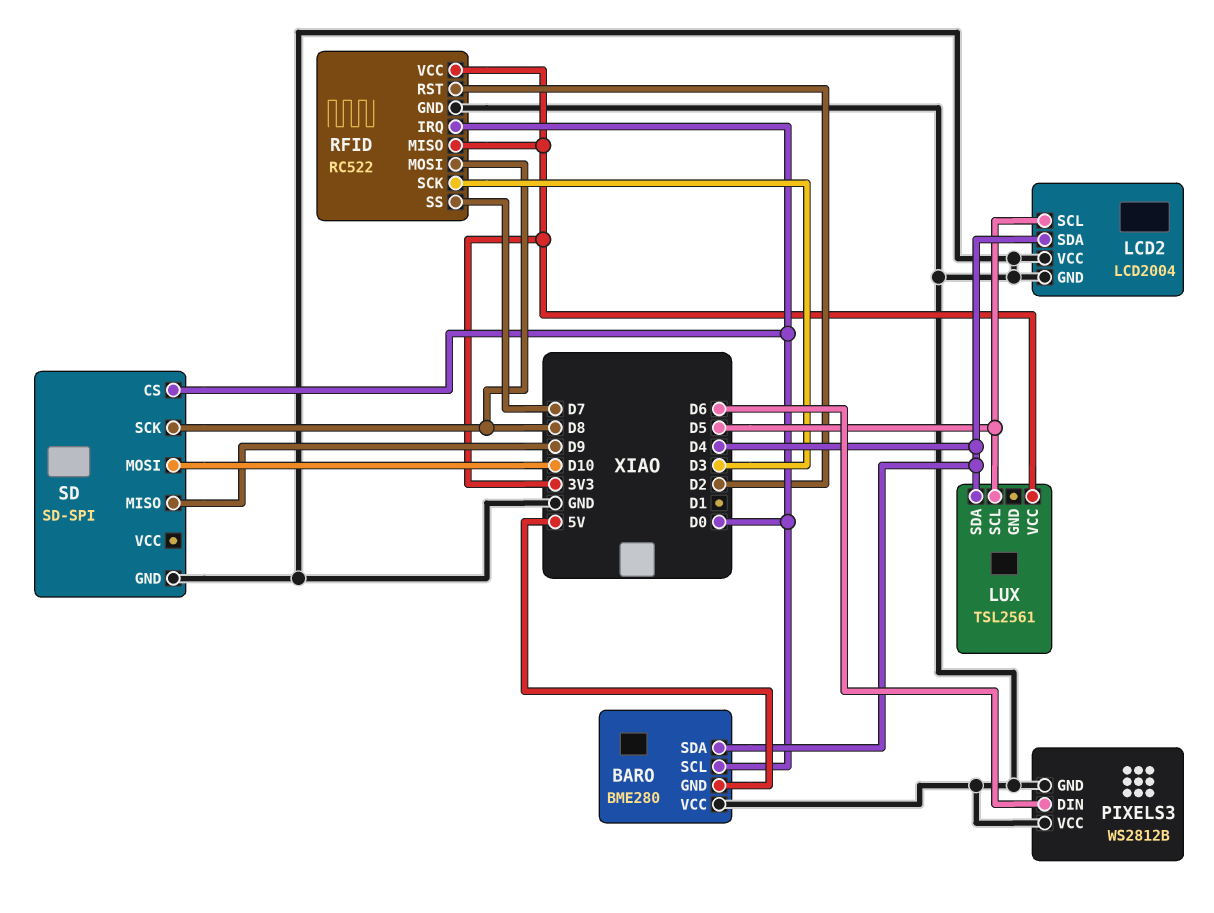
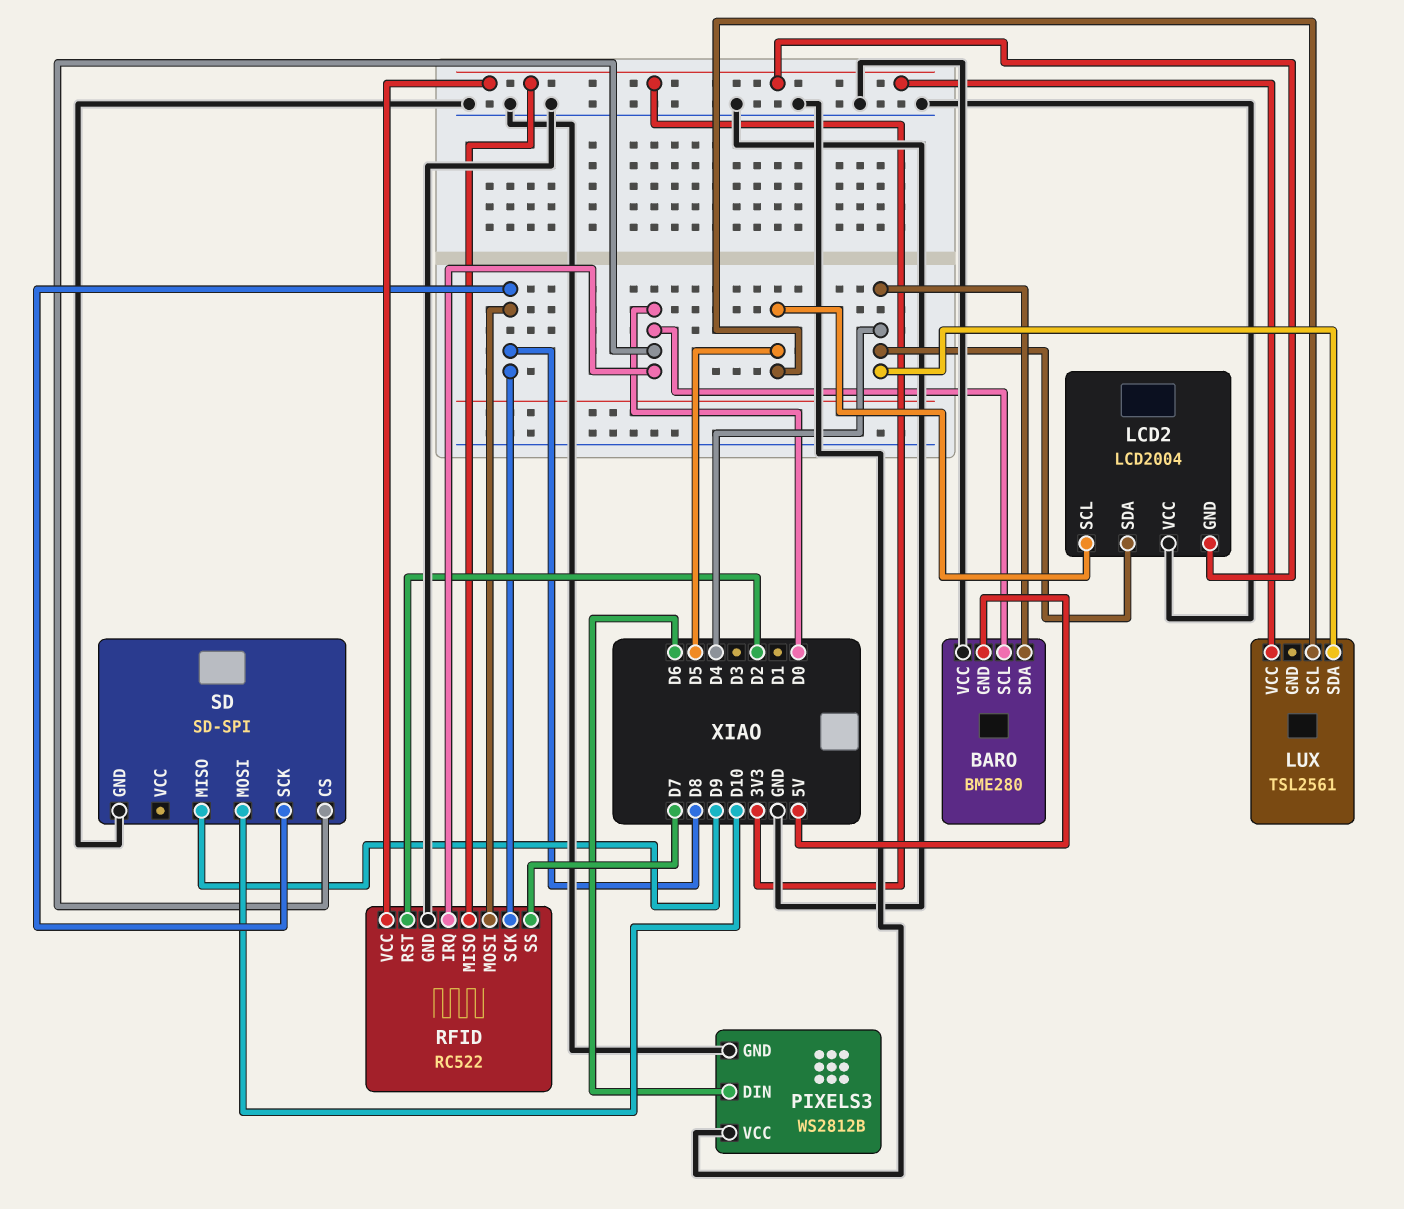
LCD2 pin GND: GND -> 3V3
RFID pin SCK: D3 -> D8

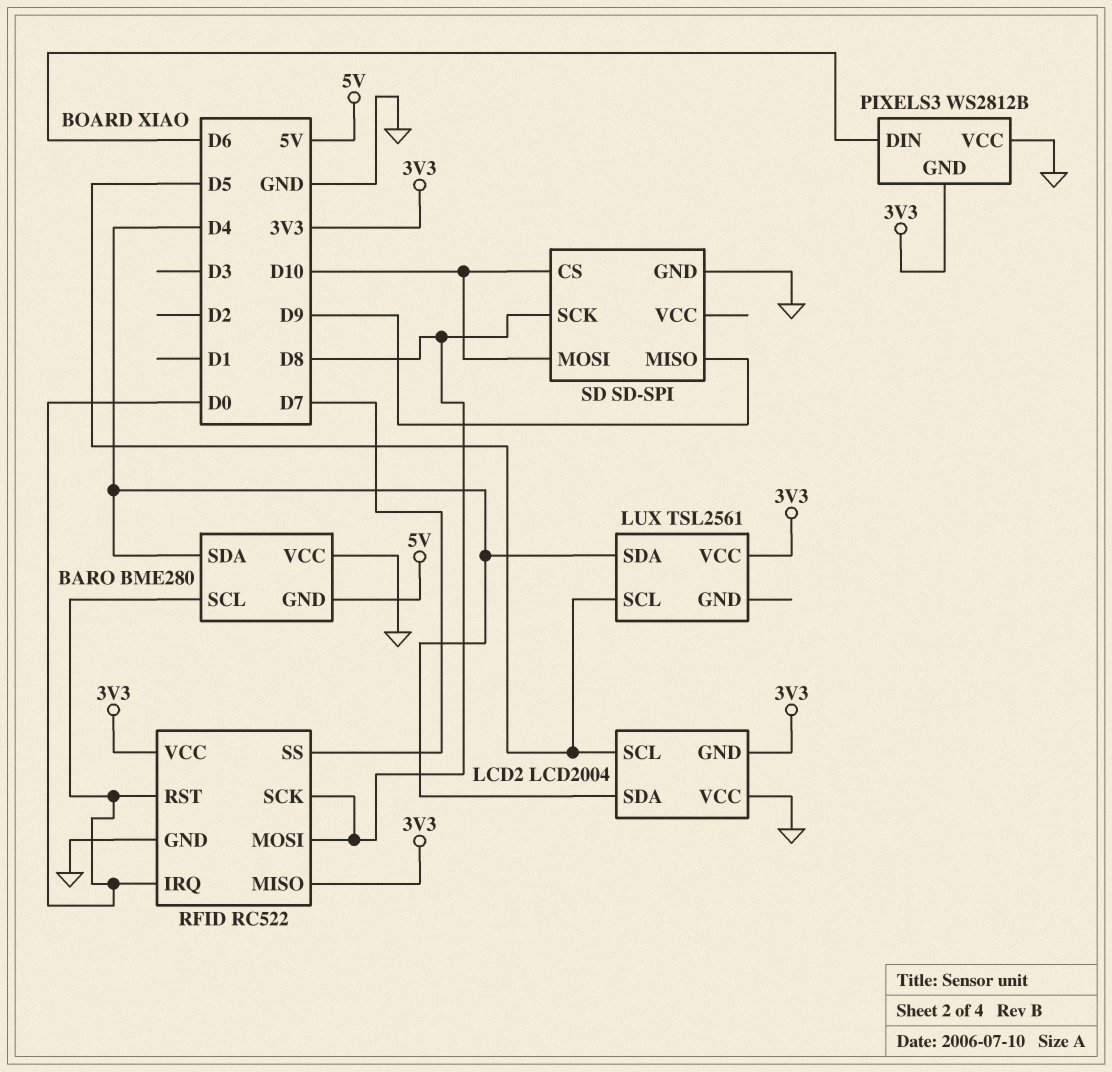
PIXELS3 pin GND: GND -> 3V3
RFID pin RST: D2 -> D0
SD pin CS: D0 -> D10

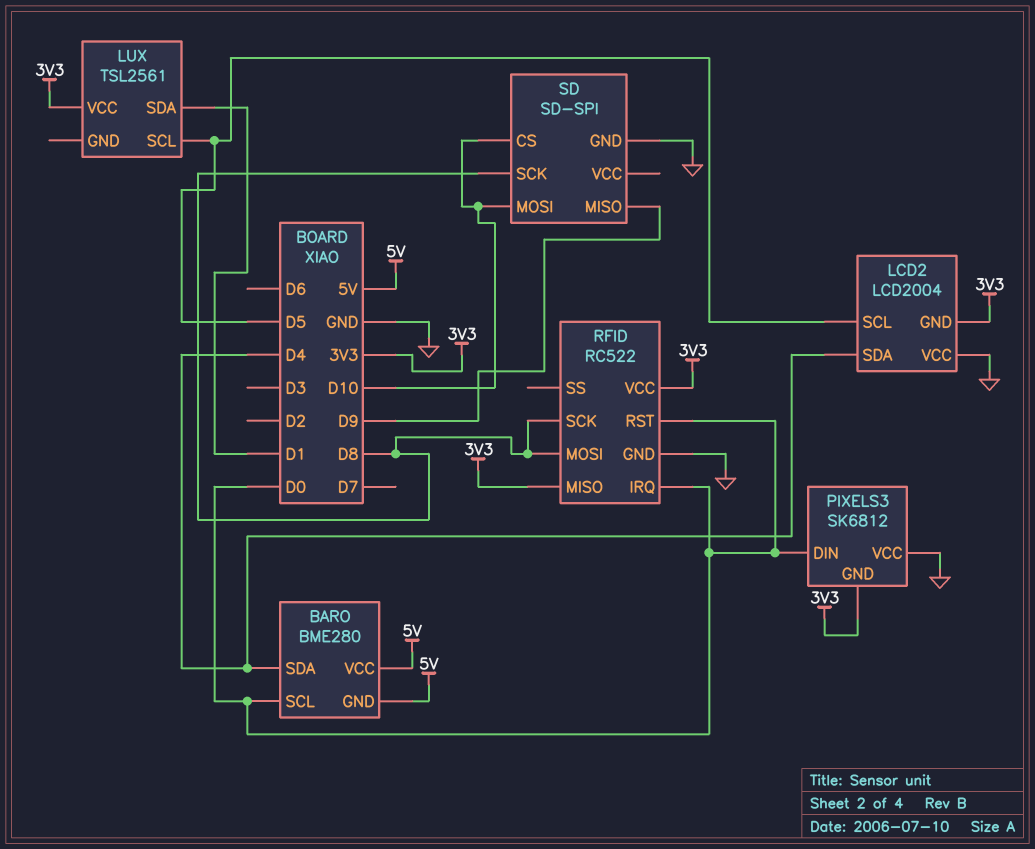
BARO pin VCC: GND -> 5V
LUX pin SDA: D4 -> D1
PIXELS3: WS2812B -> SK6812
PIXELS3 pin DIN: D6 -> D0
RFID pin SS: D7 -> none

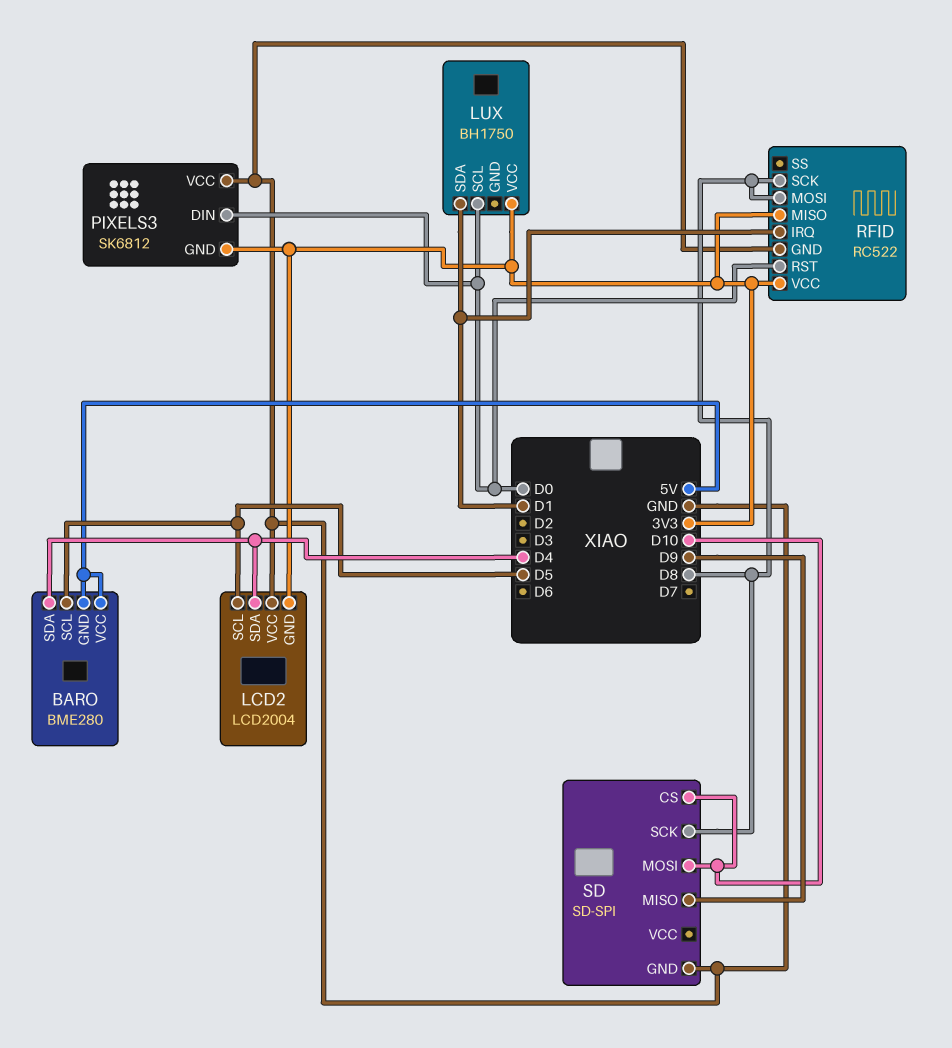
BARO pin SCL: D0 -> D5
LUX: TSL2561 -> BH1750
LUX pin SCL: D5 -> D0
RFID pin IRQ: D0 -> D1

